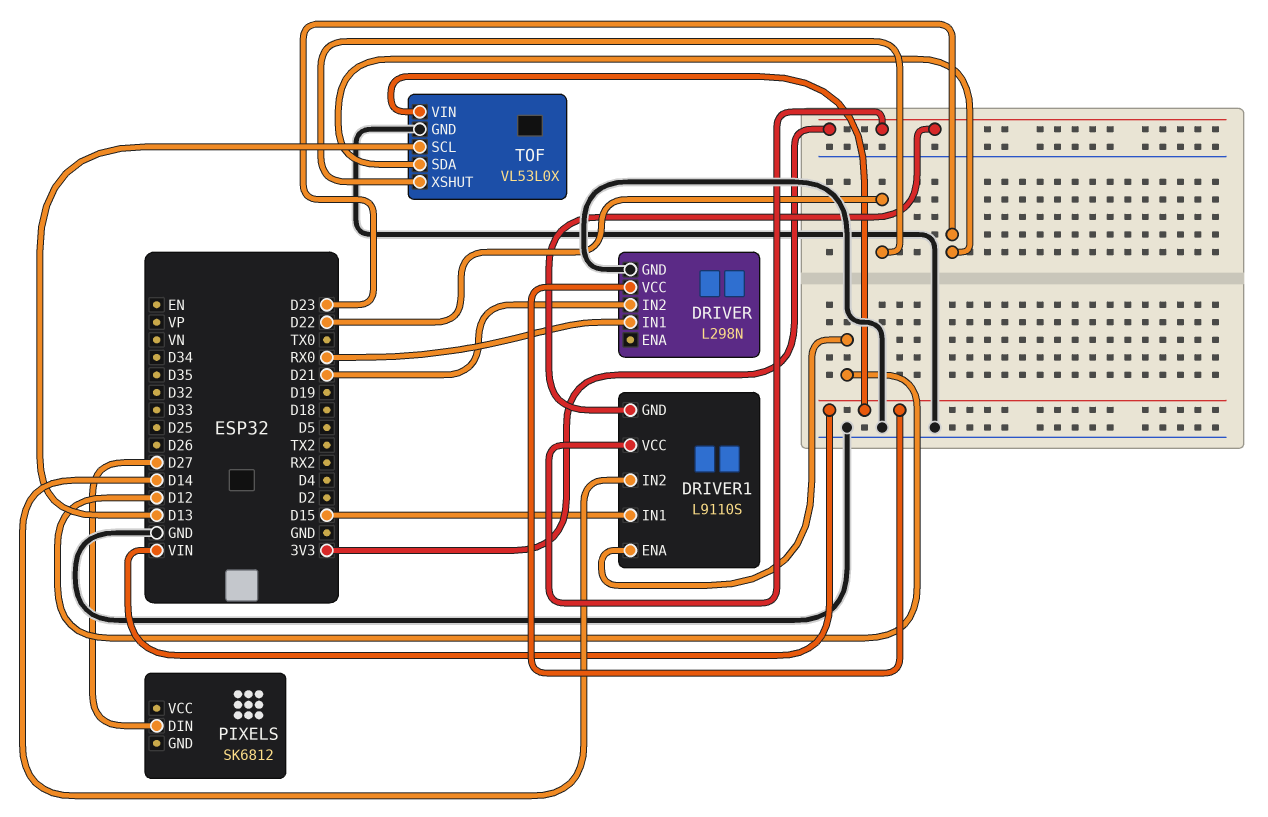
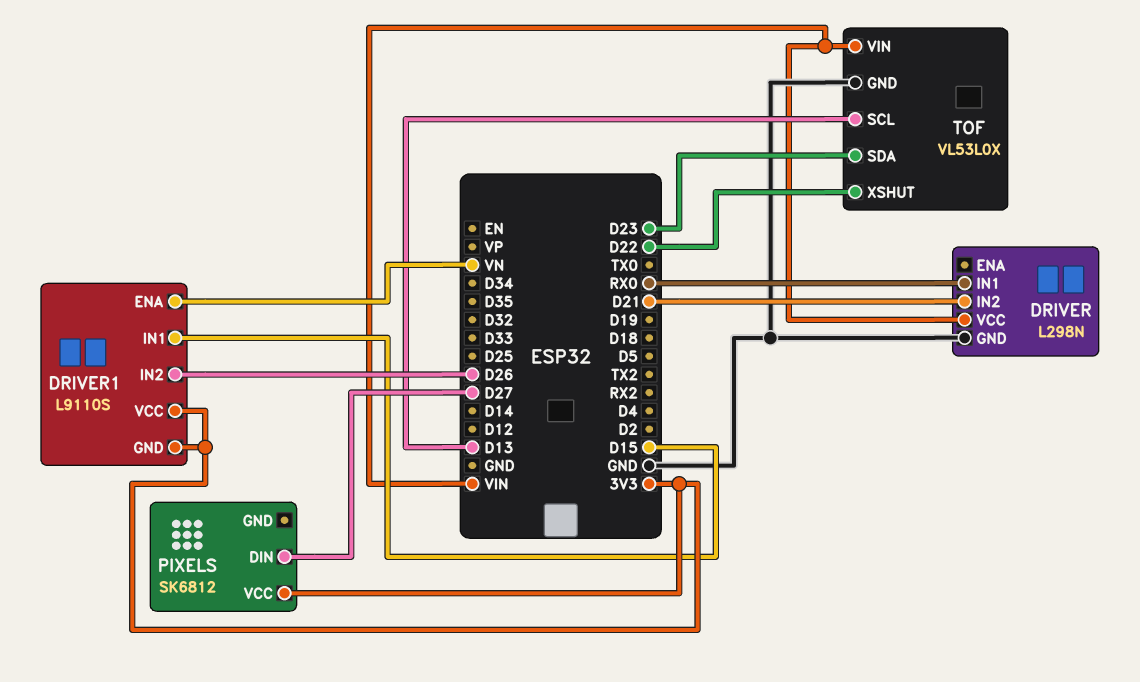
DRIVER1 pin ENA: D12 -> VN
DRIVER1 pin IN2: D14 -> D26
PIXELS pin VCC: none -> 3V3

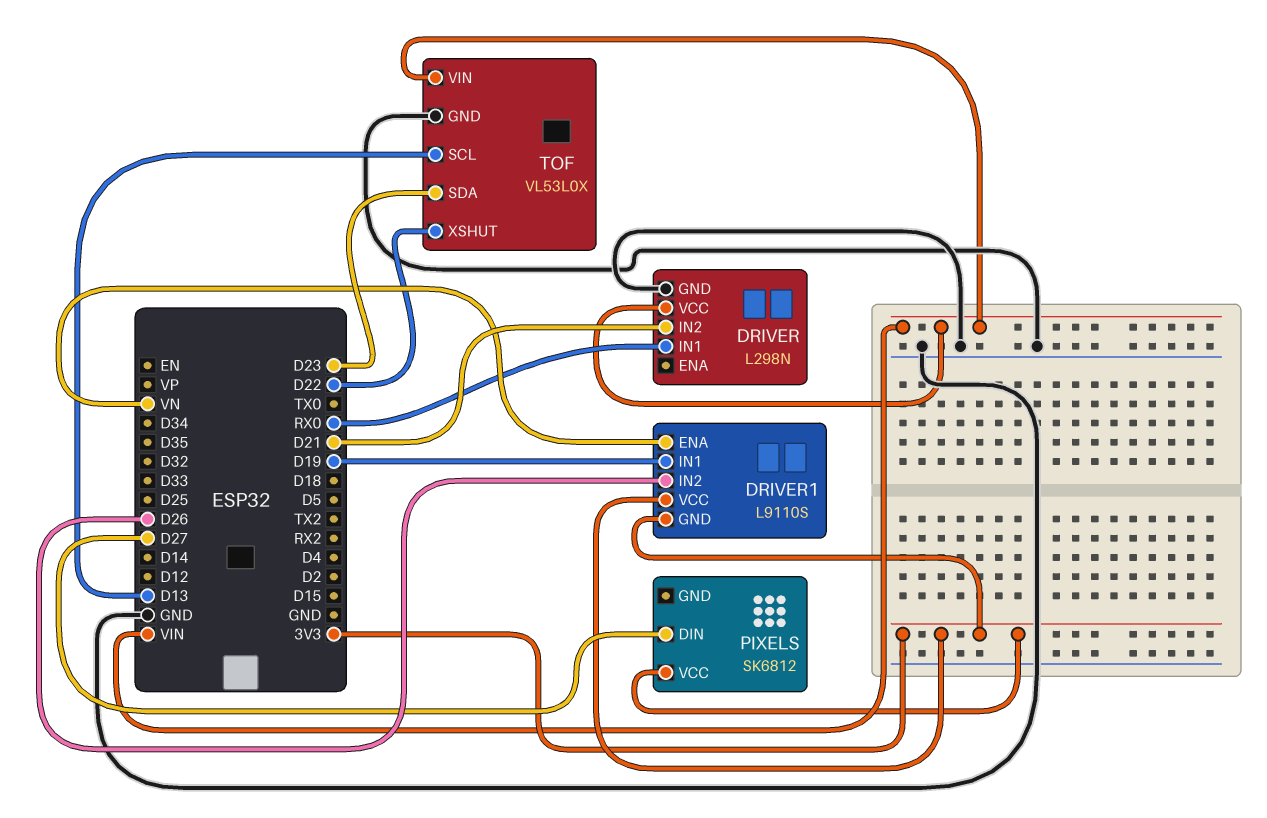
DRIVER1 pin IN1: D15 -> D19

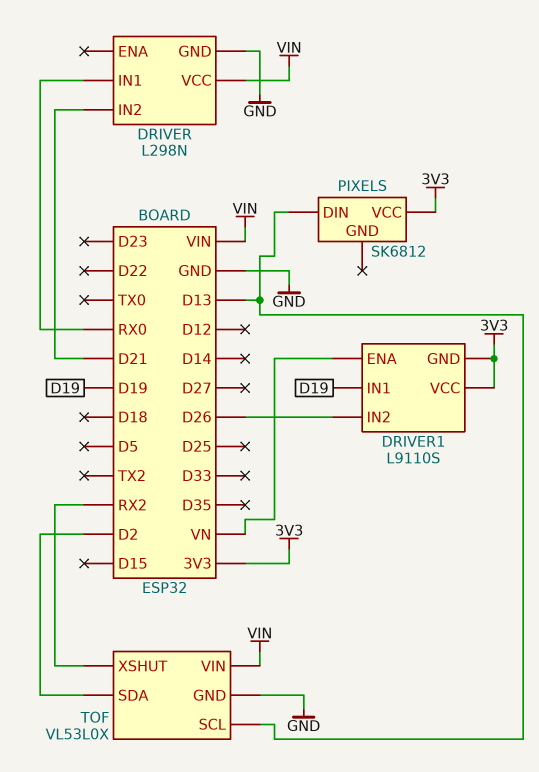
PIXELS pin DIN: D27 -> D13
TOF pin SDA: D23 -> D2
TOF pin XSHUT: D22 -> RX2

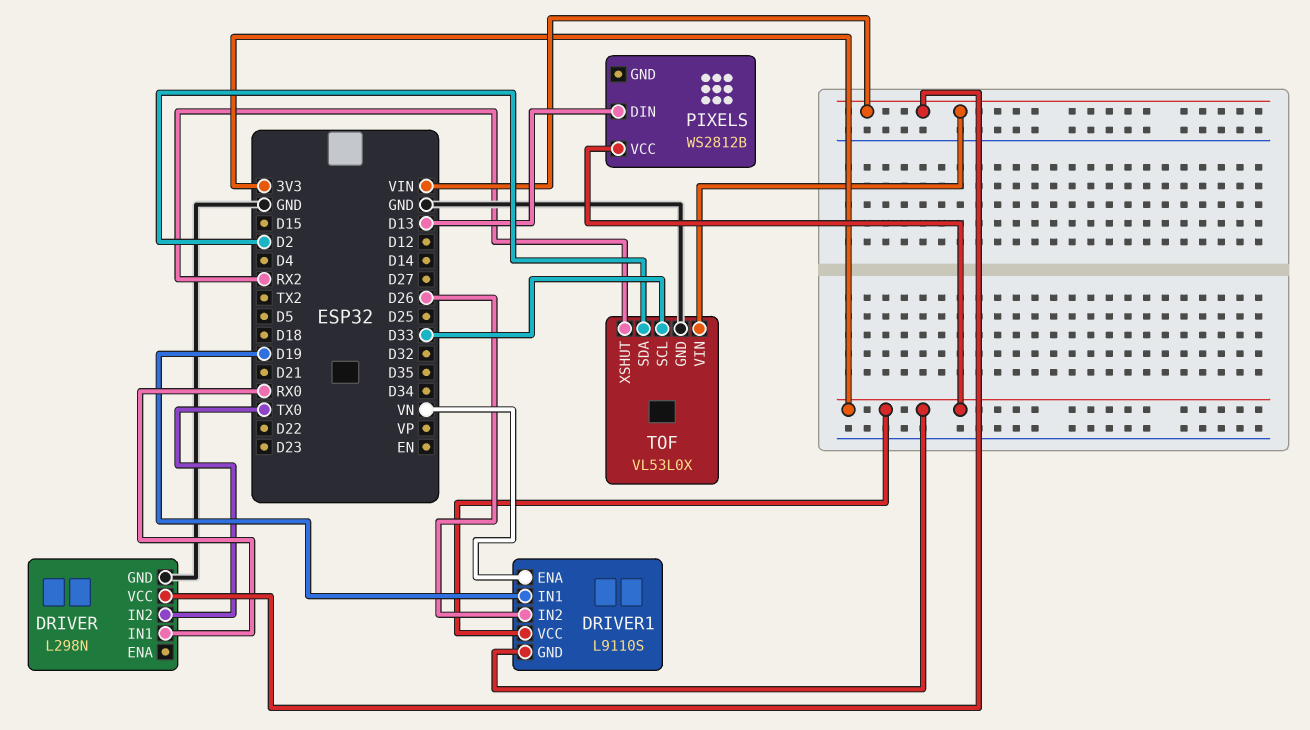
DRIVER pin IN2: D21 -> TX0
PIXELS: SK6812 -> WS2812B
TOF pin SCL: D13 -> D33

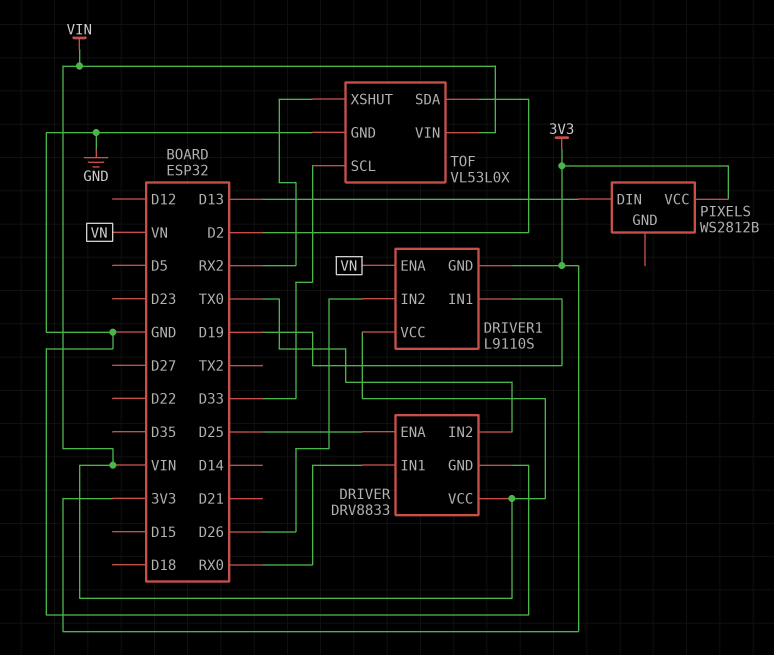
DRIVER: L298N -> DRV8833
DRIVER pin ENA: none -> D25
DRIVER1 pin VCC: 3V3 -> VIN

